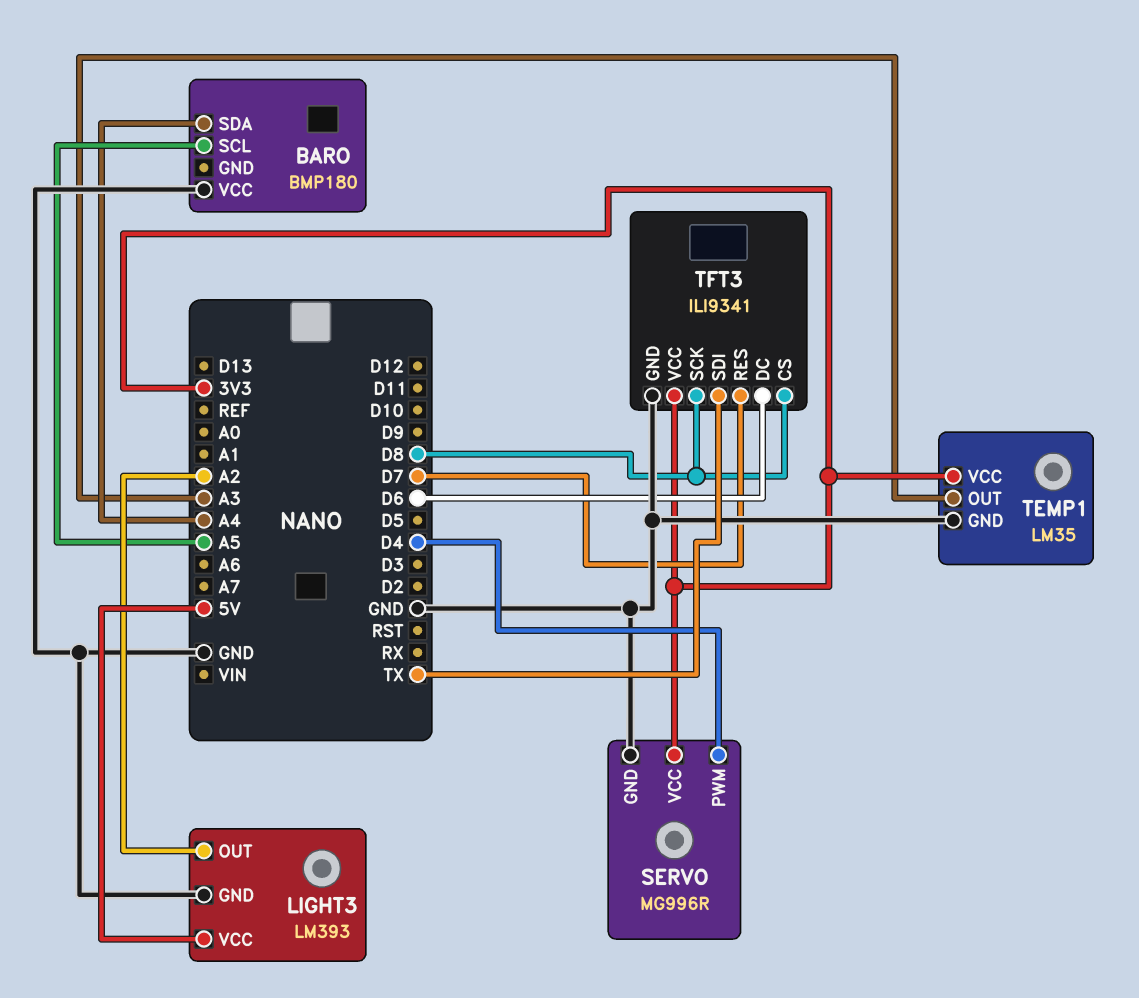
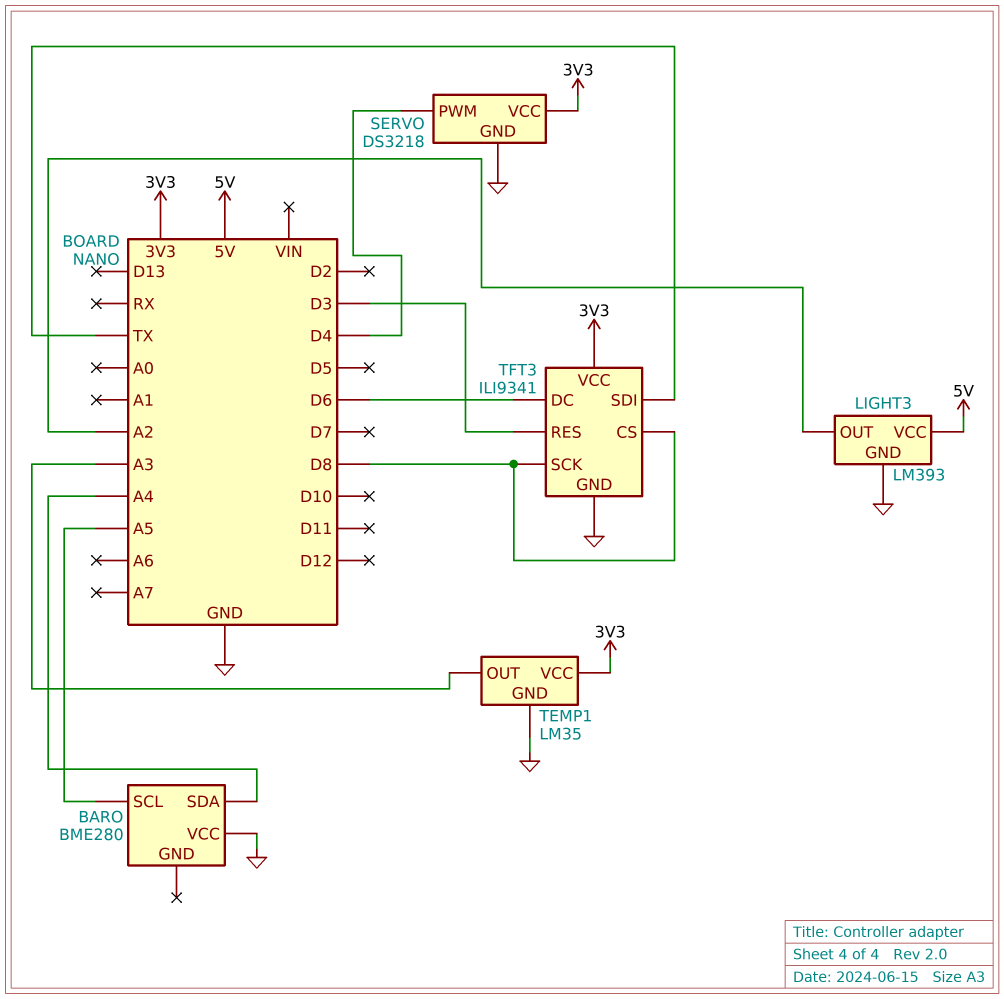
BARO: BMP180 -> BME280
SERVO: MG996R -> DS3218
TFT3 pin RES: D7 -> D3

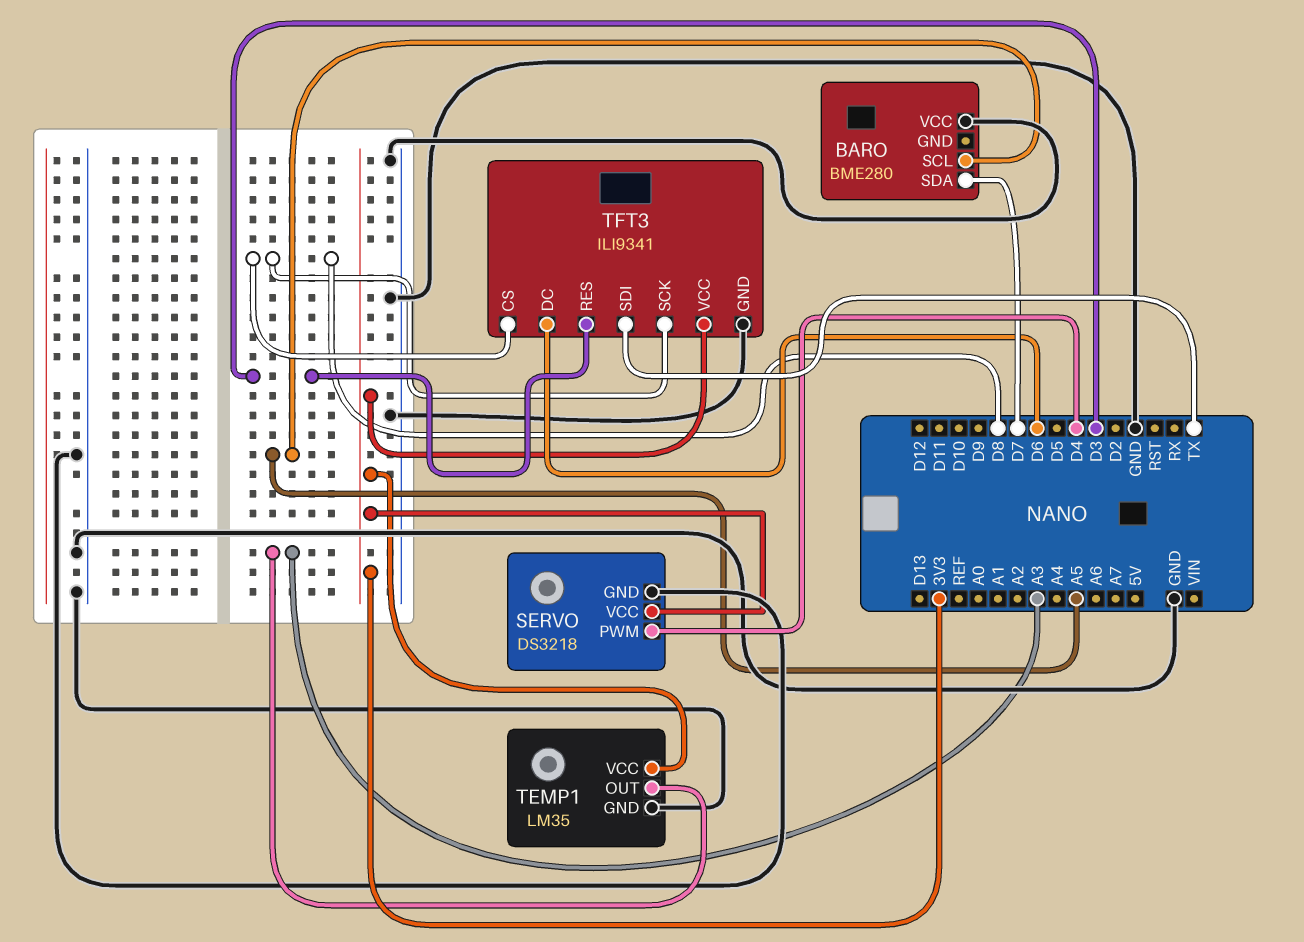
BARO pin SDA: A4 -> D7
LIGHT3: LM393 -> none
LIGHT3 pin GND: GND -> none
LIGHT3 pin OUT: A2 -> none
LIGHT3 pin VCC: 5V -> none

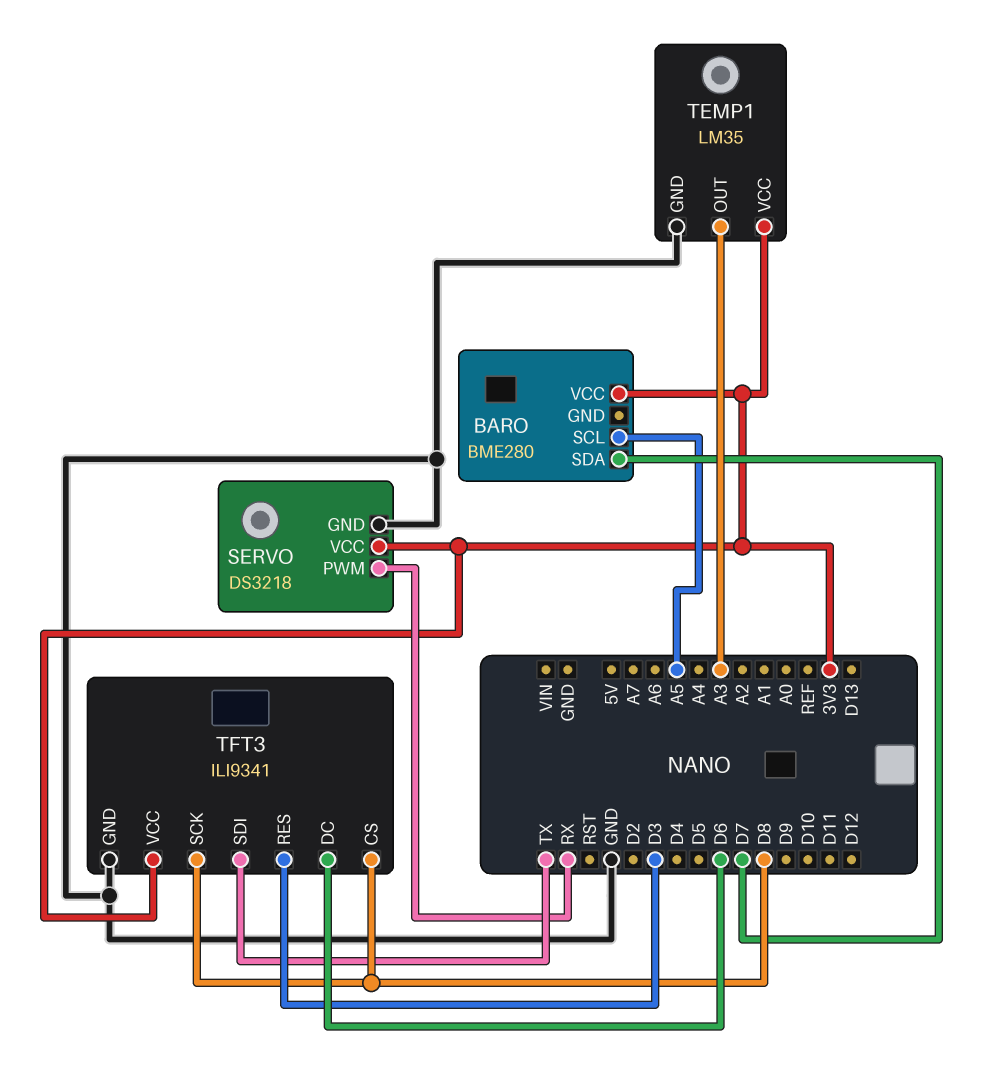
BARO pin VCC: GND -> 3V3
SERVO pin PWM: D4 -> RX

